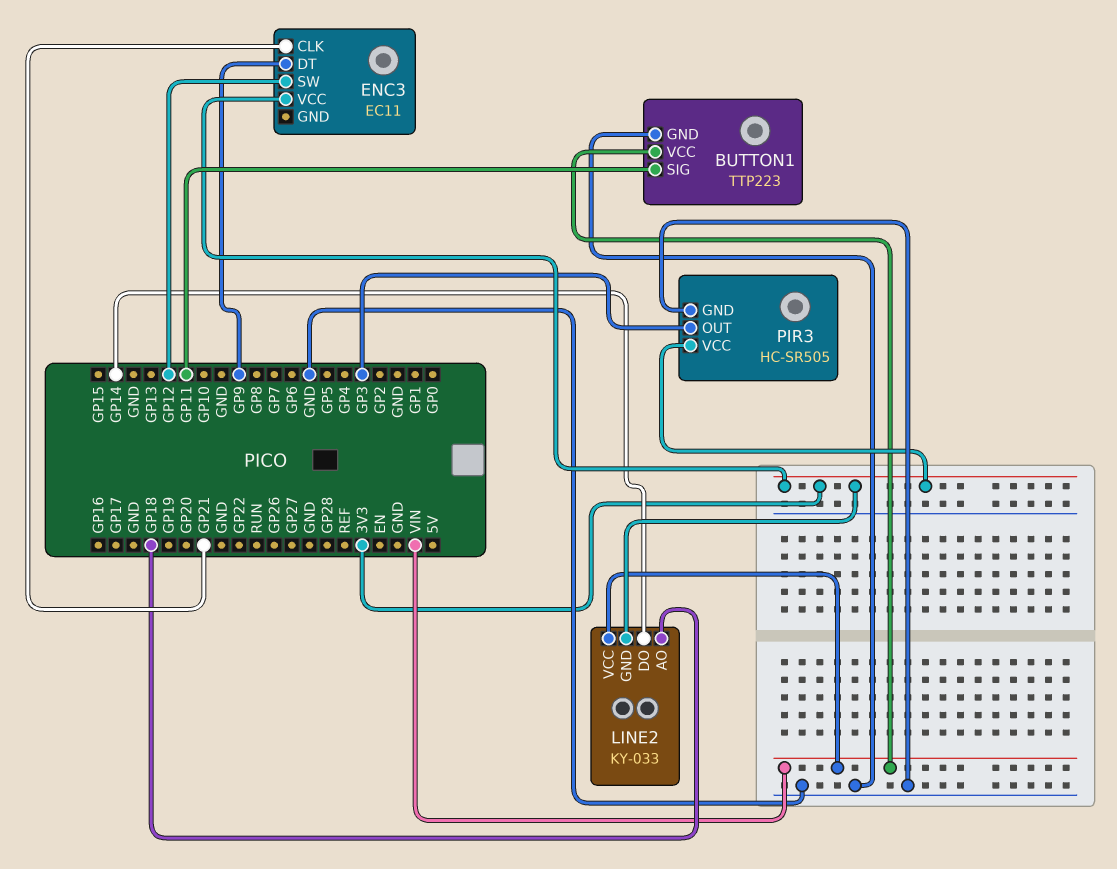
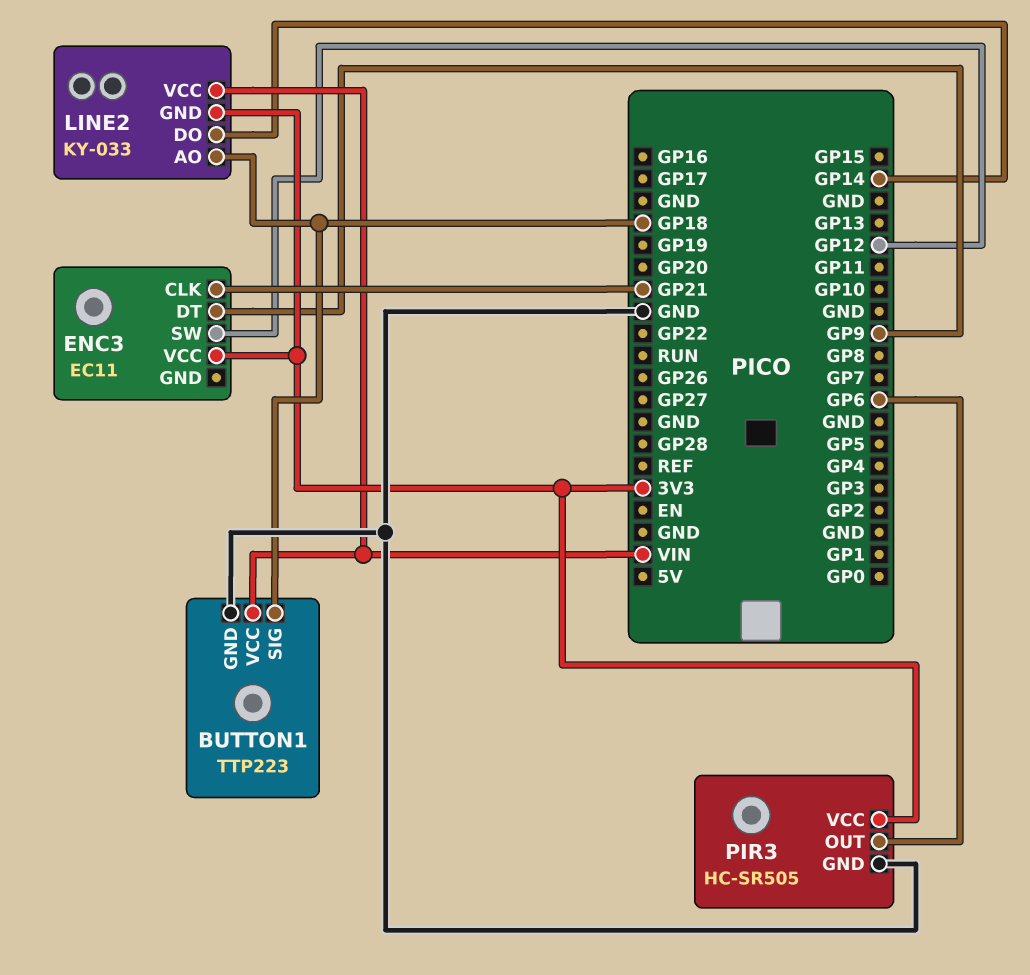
BUTTON1 pin SIG: GP11 -> GP18
PIR3 pin OUT: GP3 -> GP6

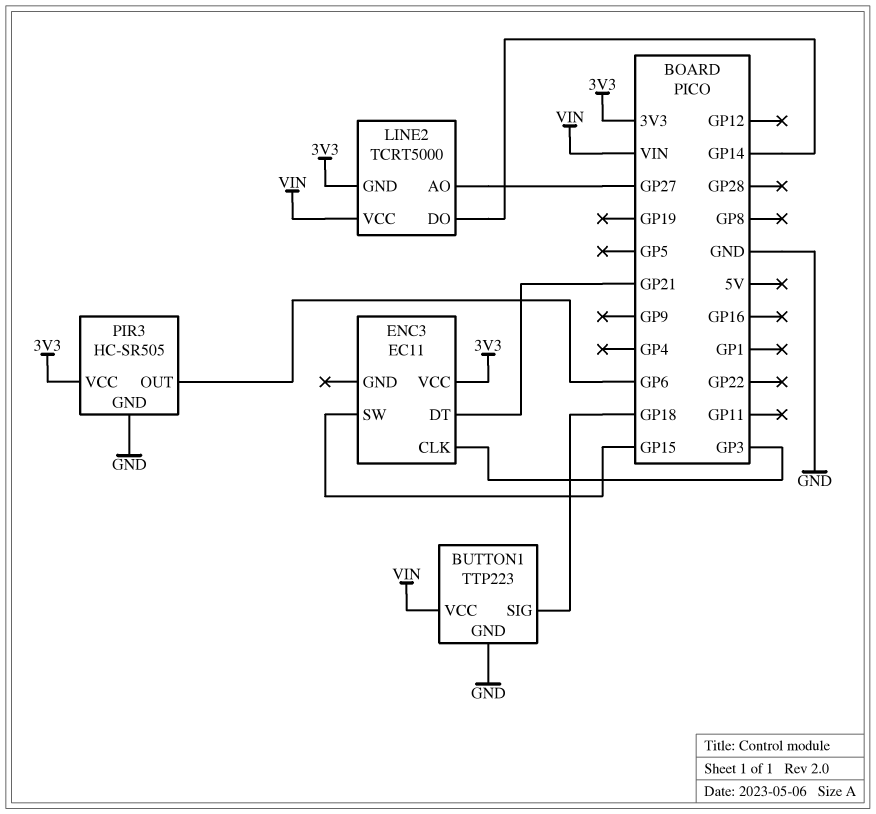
ENC3 pin CLK: GP21 -> GP3
ENC3 pin DT: GP9 -> GP21
ENC3 pin SW: GP12 -> GP15
LINE2: KY-033 -> TCRT5000
LINE2 pin AO: GP18 -> GP27

